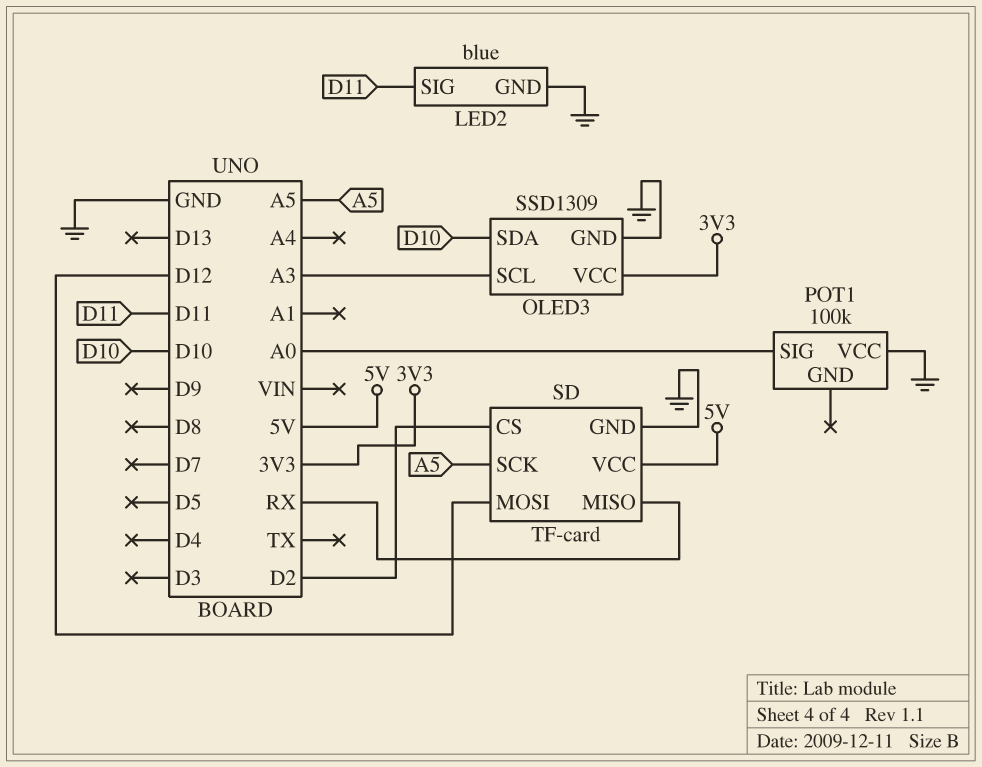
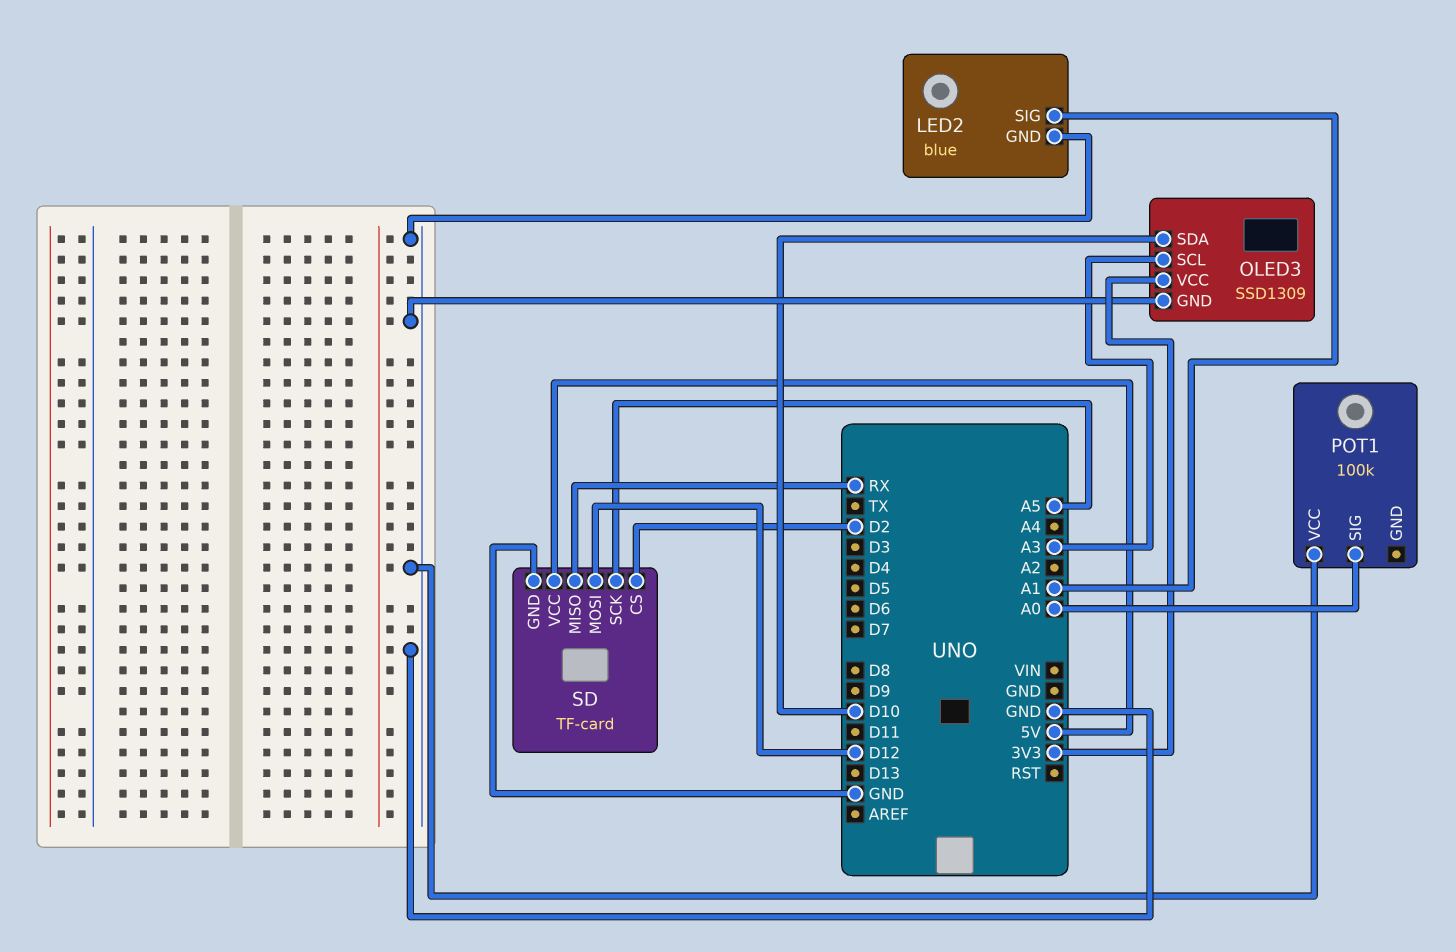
LED2 pin SIG: D11 -> A1

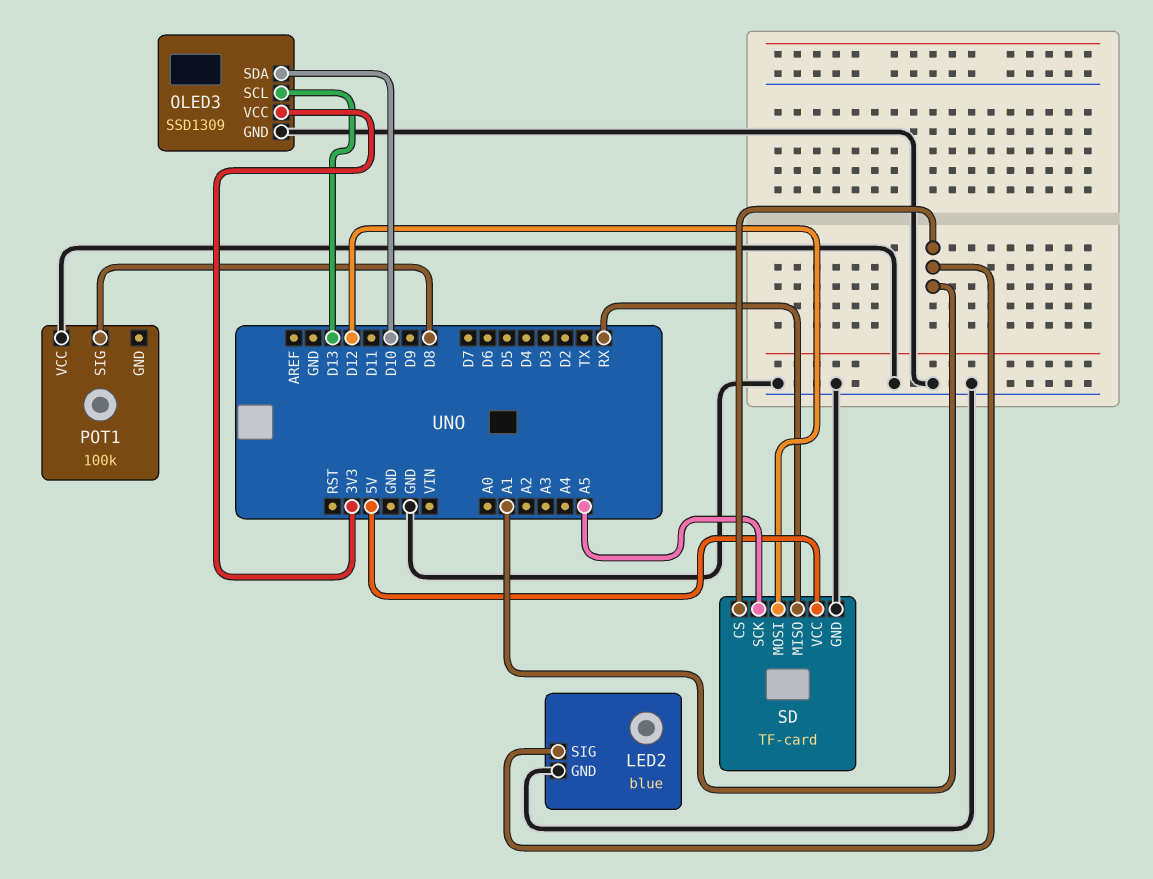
OLED3 pin SCL: A3 -> D13
POT1 pin SIG: A0 -> D8
SD pin CS: D2 -> A1

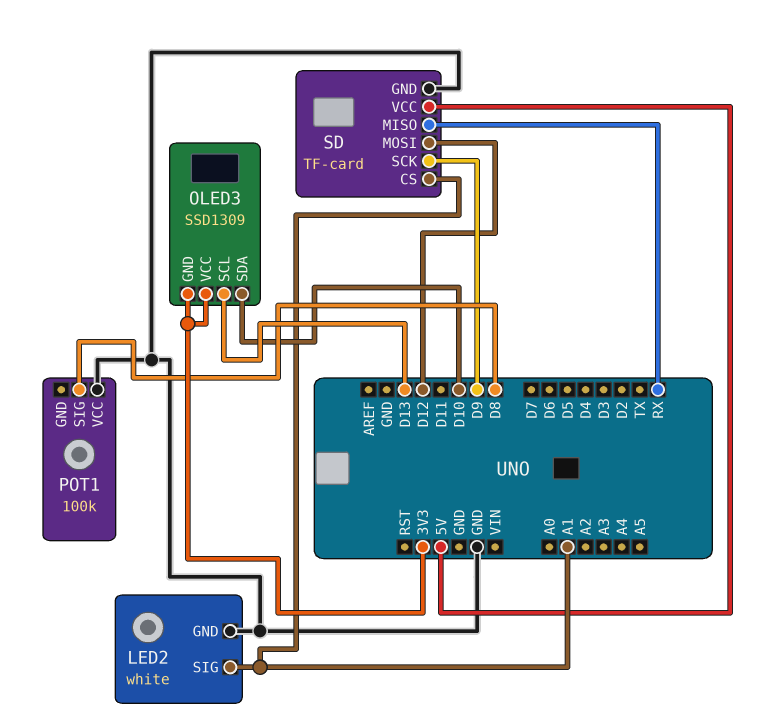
LED2: blue -> white
OLED3 pin GND: GND -> 3V3
SD pin SCK: A5 -> D9

